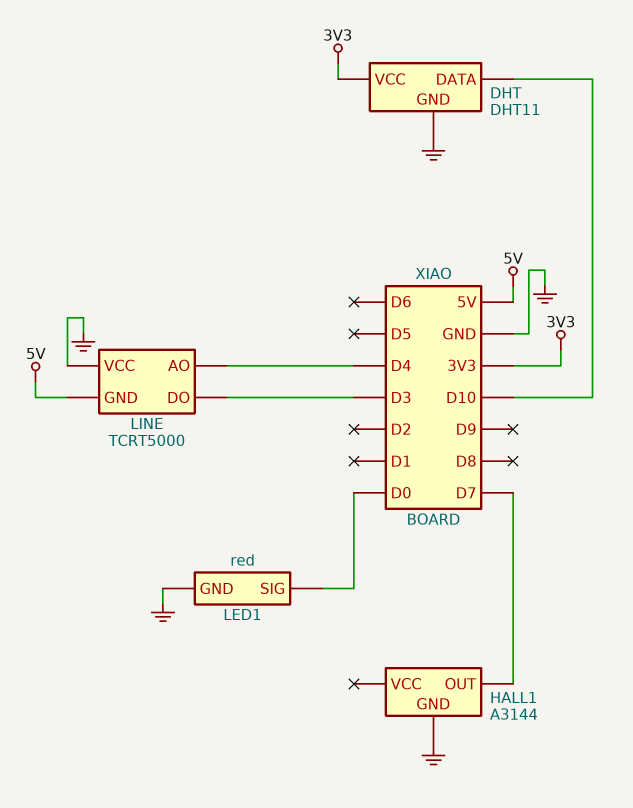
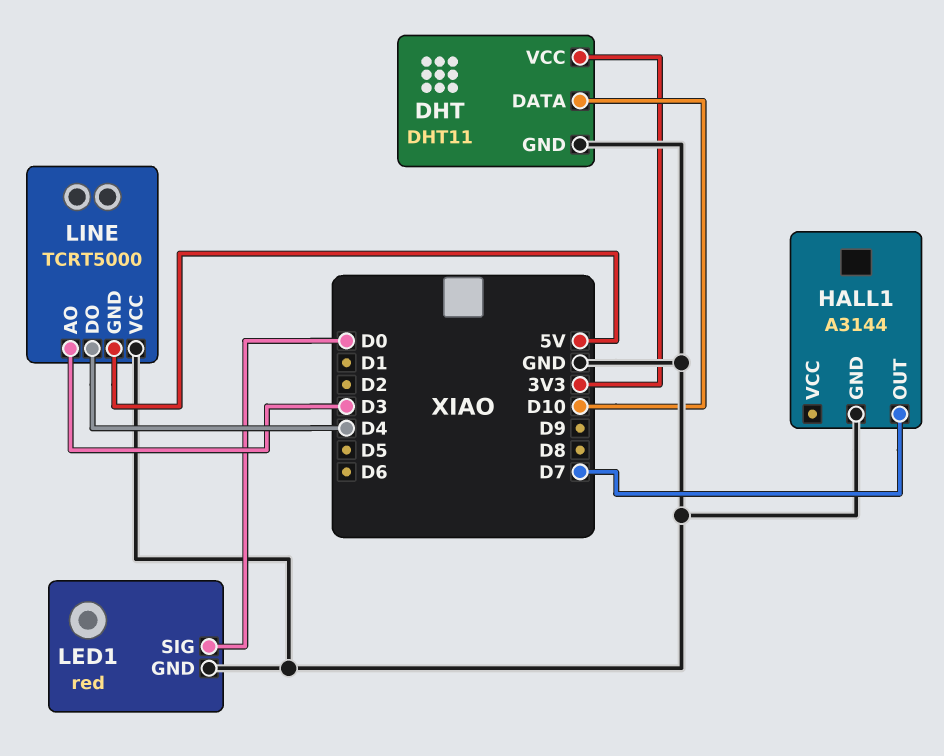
LINE pin AO: D4 -> D3
LINE pin DO: D3 -> D4

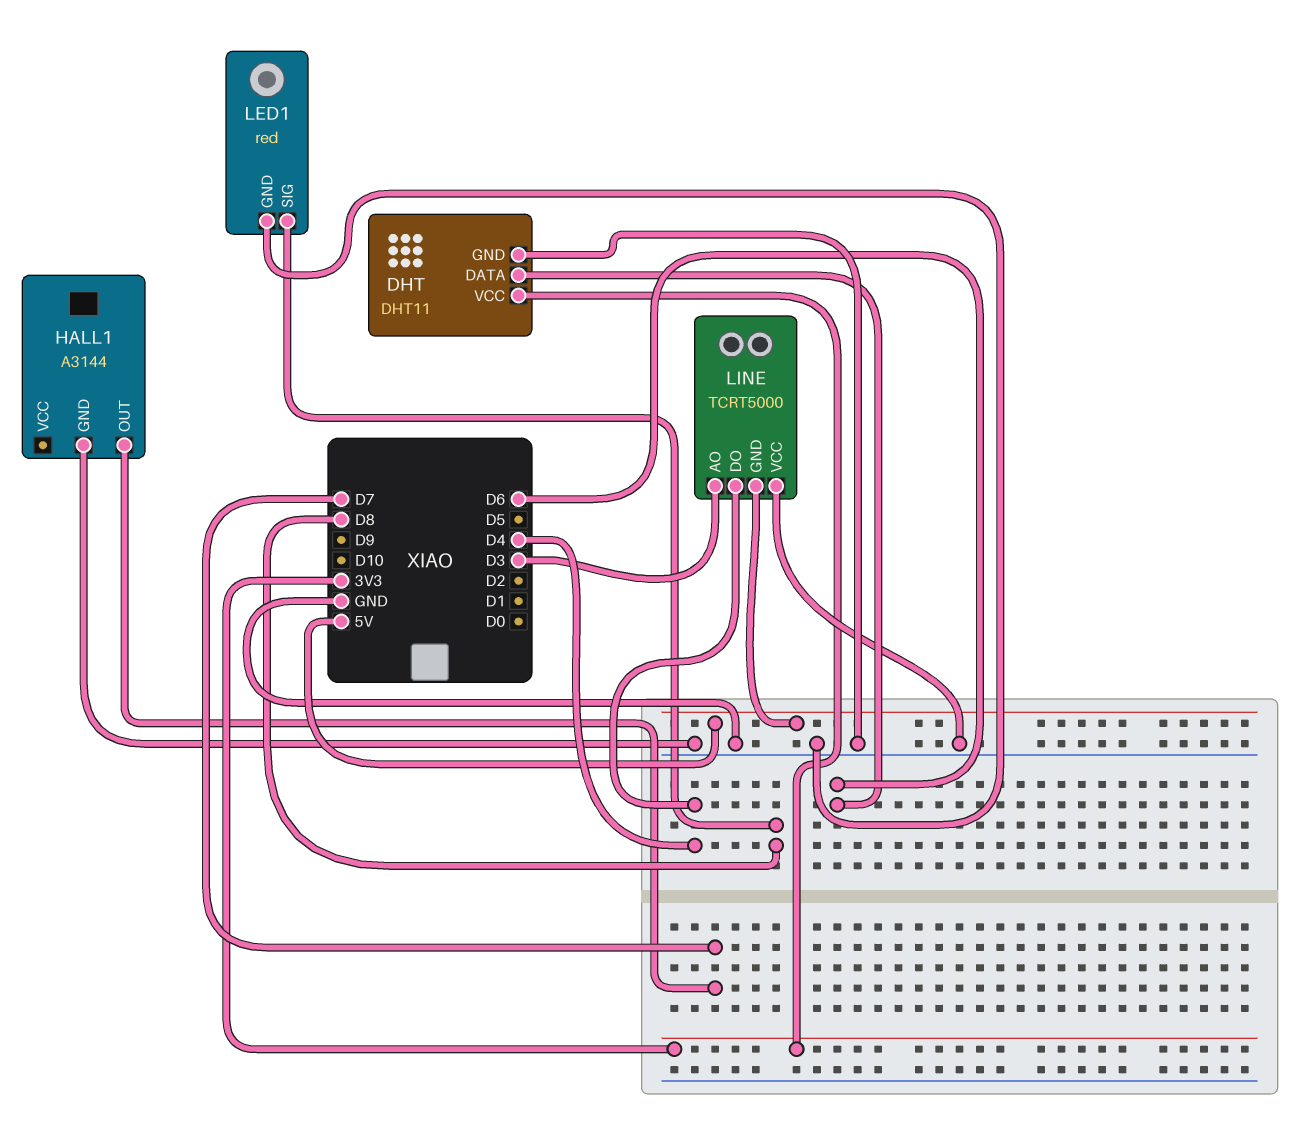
DHT pin DATA: D10 -> D6
LED1 pin SIG: D0 -> D8

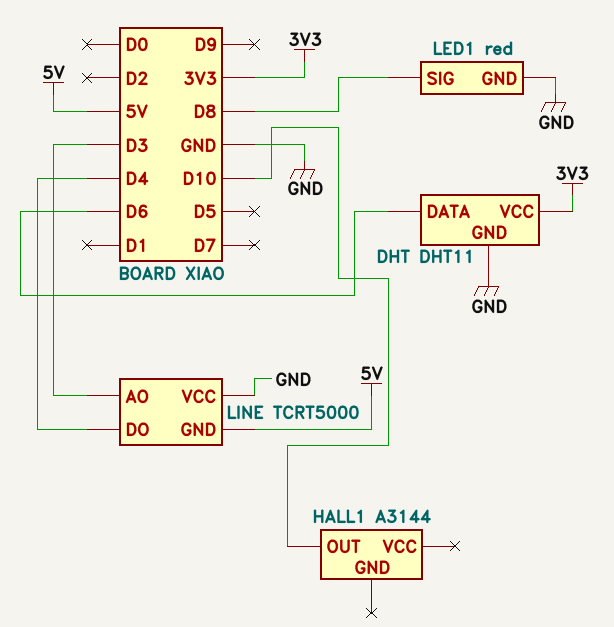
HALL1 pin GND: GND -> none
HALL1 pin OUT: D7 -> D10

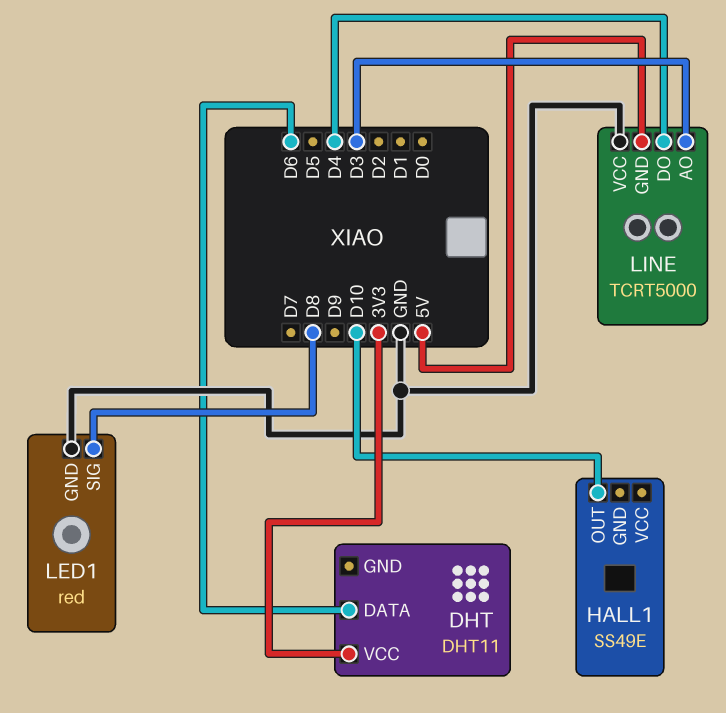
DHT pin GND: GND -> none
HALL1: A3144 -> SS49E

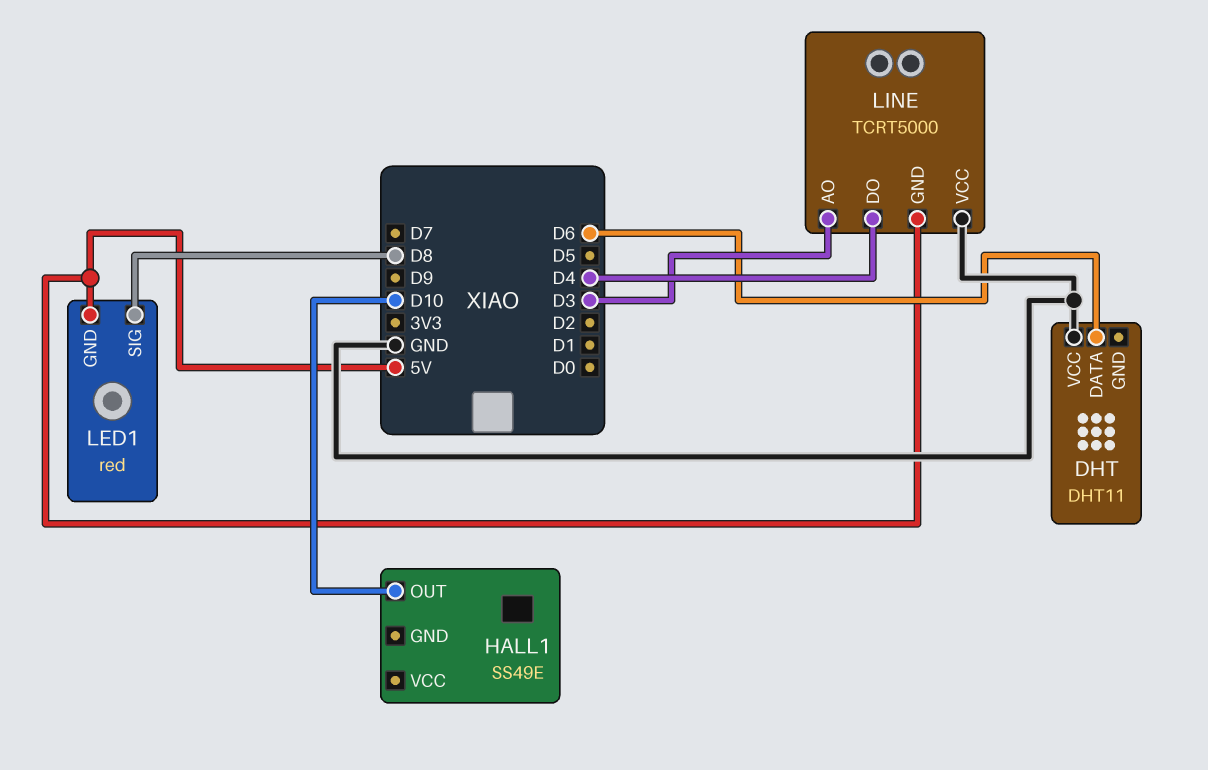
DHT pin VCC: 3V3 -> GND
LED1 pin GND: GND -> 5V

